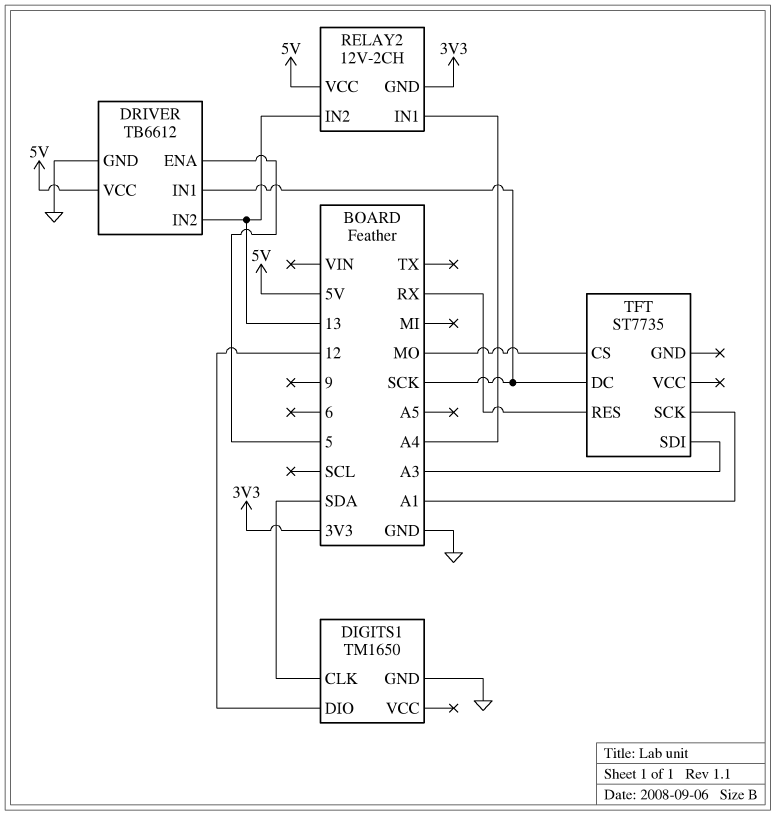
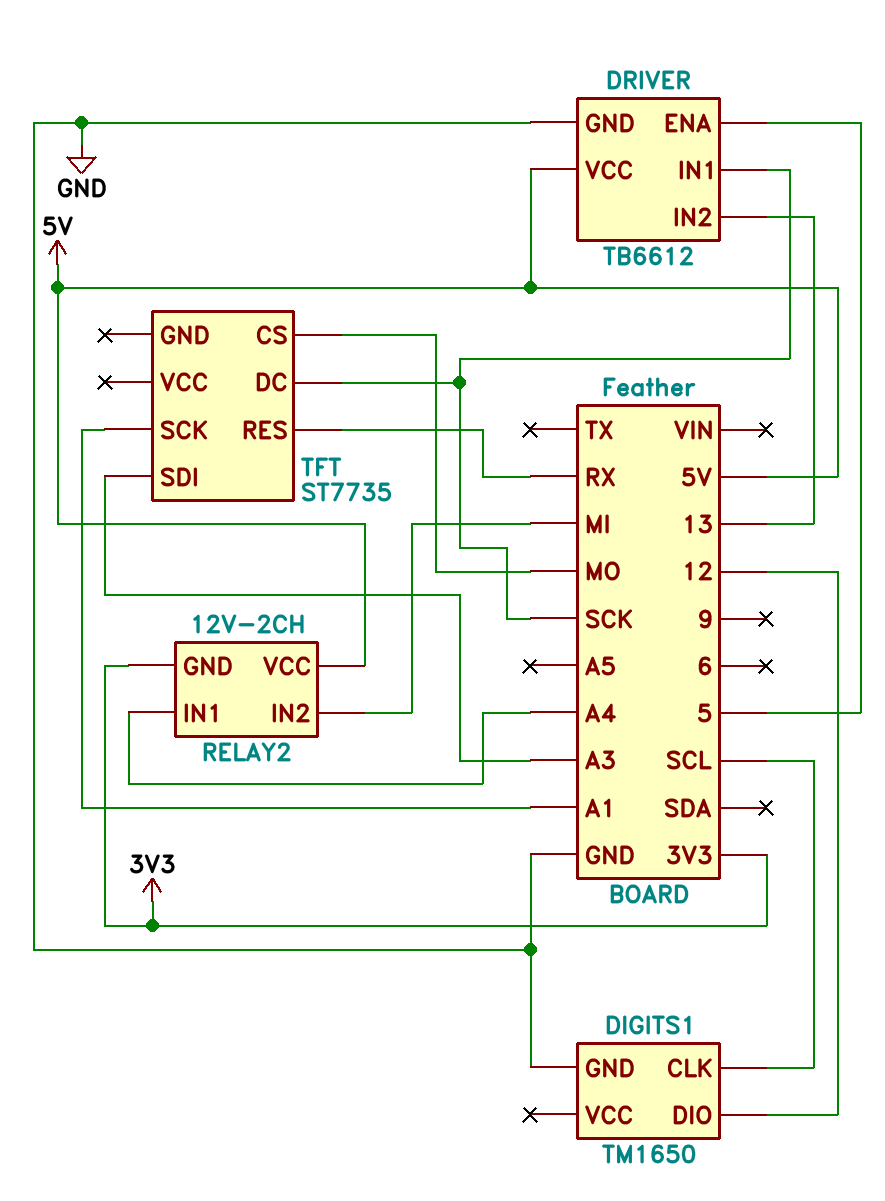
DIGITS1 pin CLK: SDA -> SCL
RELAY2 pin IN2: 13 -> MI

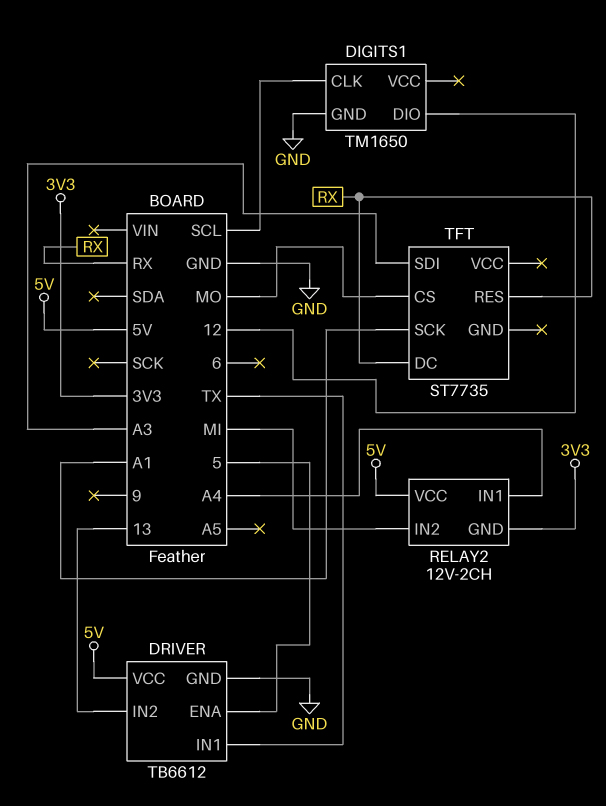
DRIVER pin IN1: SCK -> TX
TFT pin DC: SCK -> RX

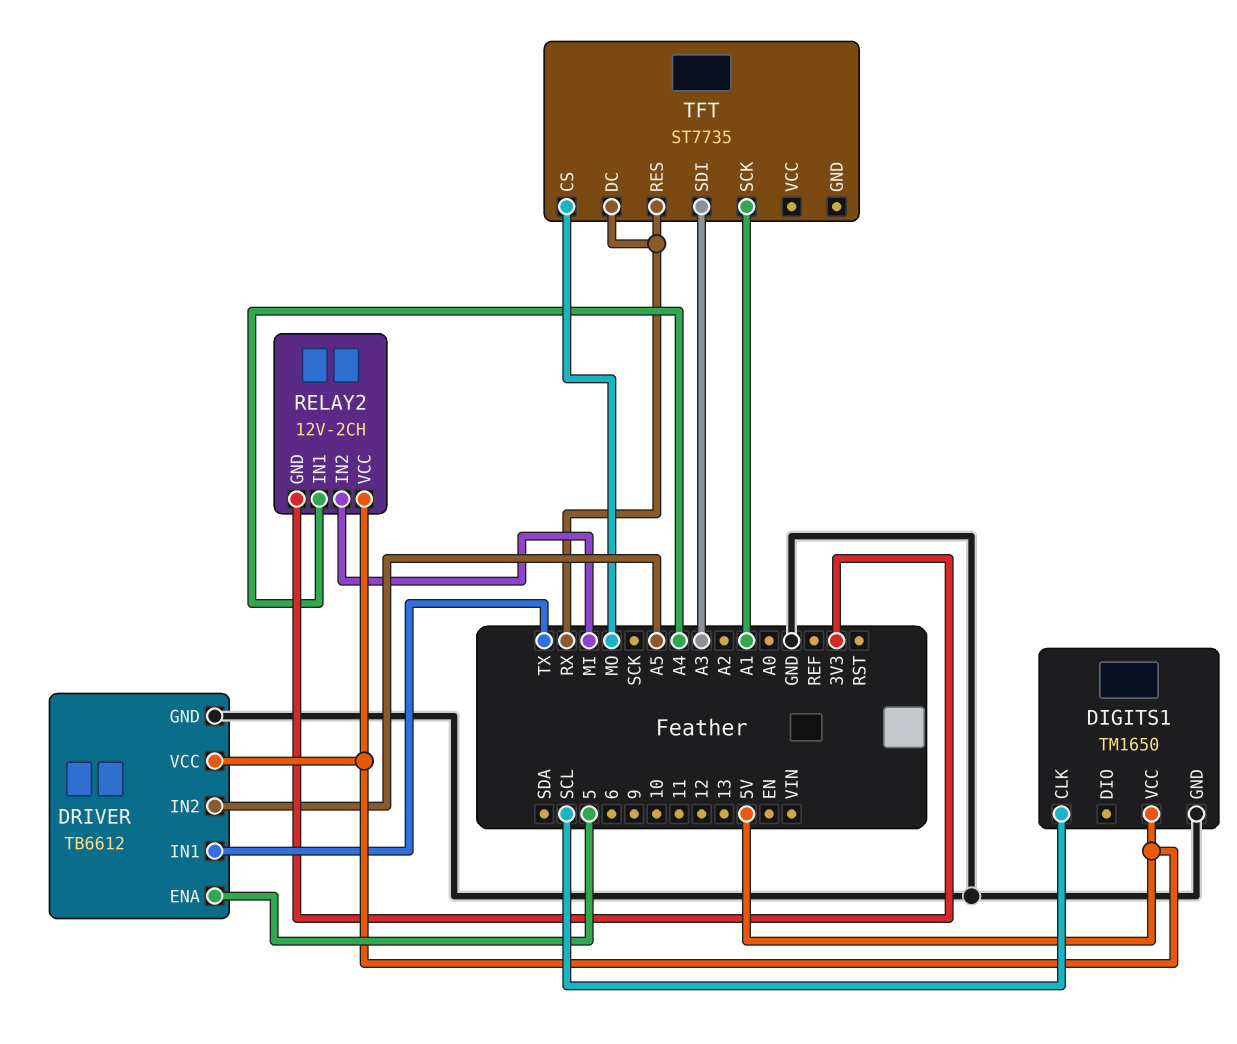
DIGITS1 pin DIO: 12 -> none
DIGITS1 pin VCC: none -> 5V
DRIVER pin IN2: 13 -> A5

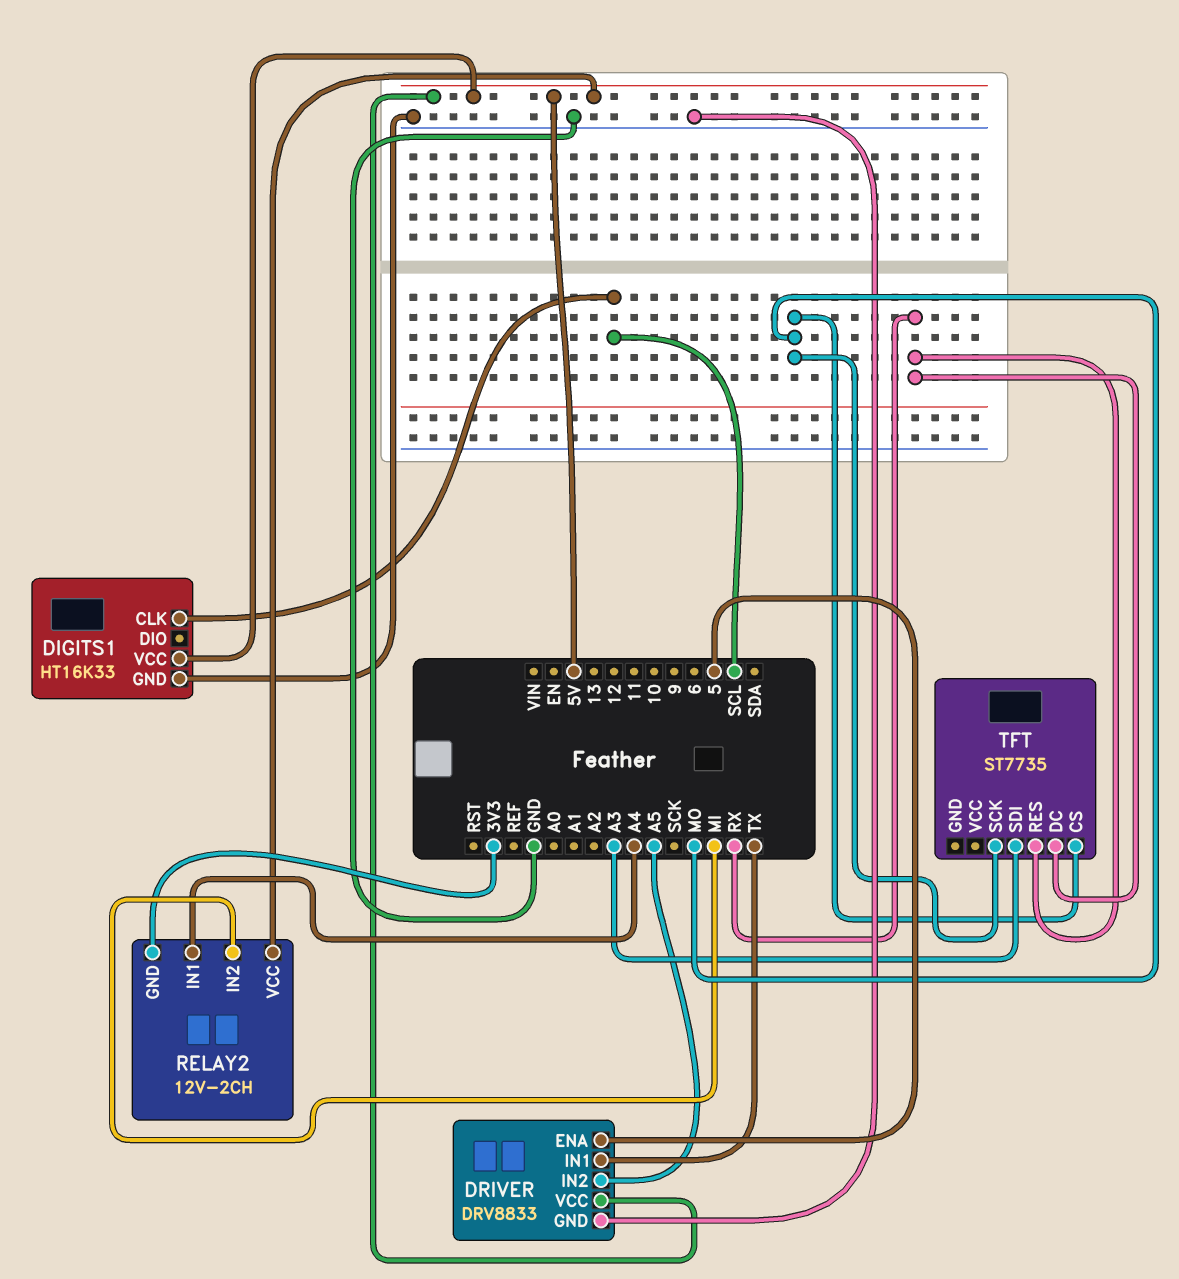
DIGITS1: TM1650 -> HT16K33
DRIVER: TB6612 -> DRV8833
TFT pin SCK: A1 -> MO

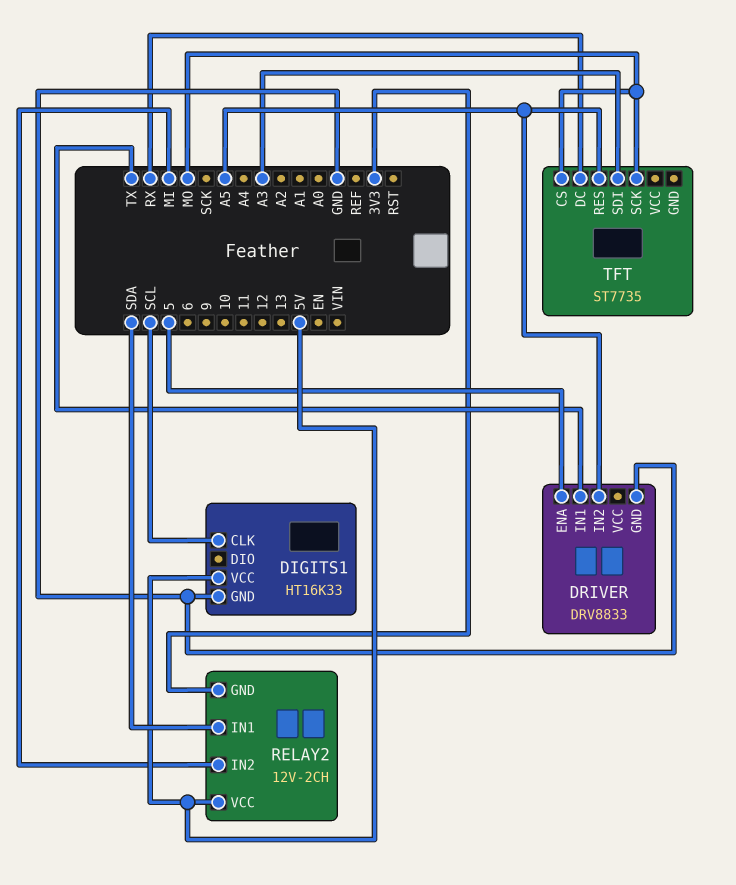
DRIVER pin VCC: 5V -> none
RELAY2 pin IN1: A4 -> SDA
TFT pin RES: RX -> A5

